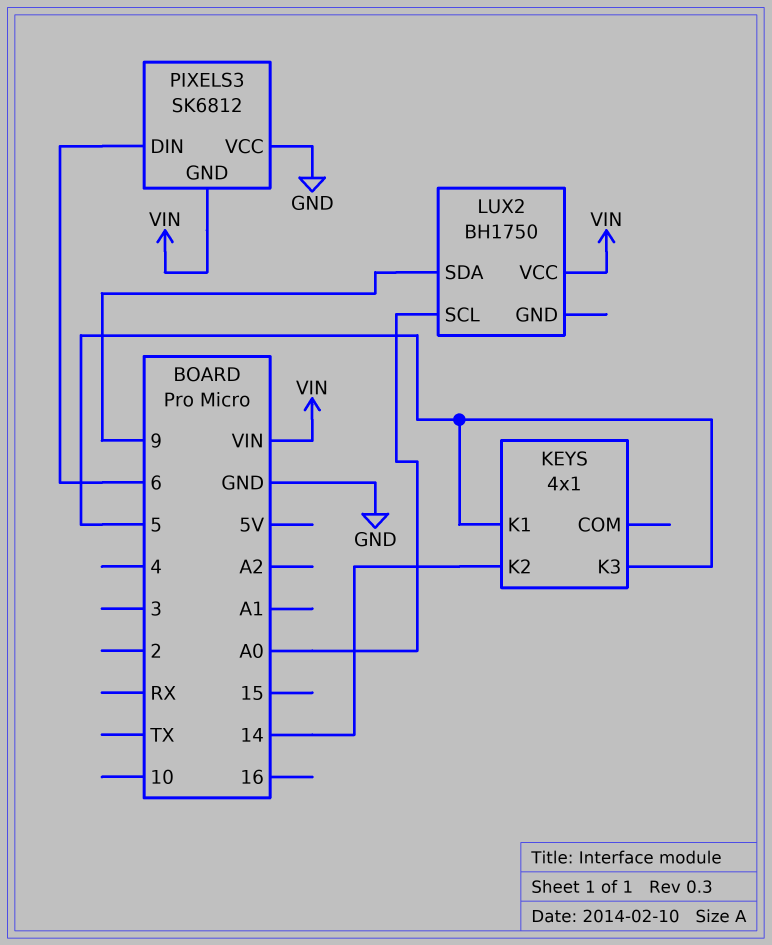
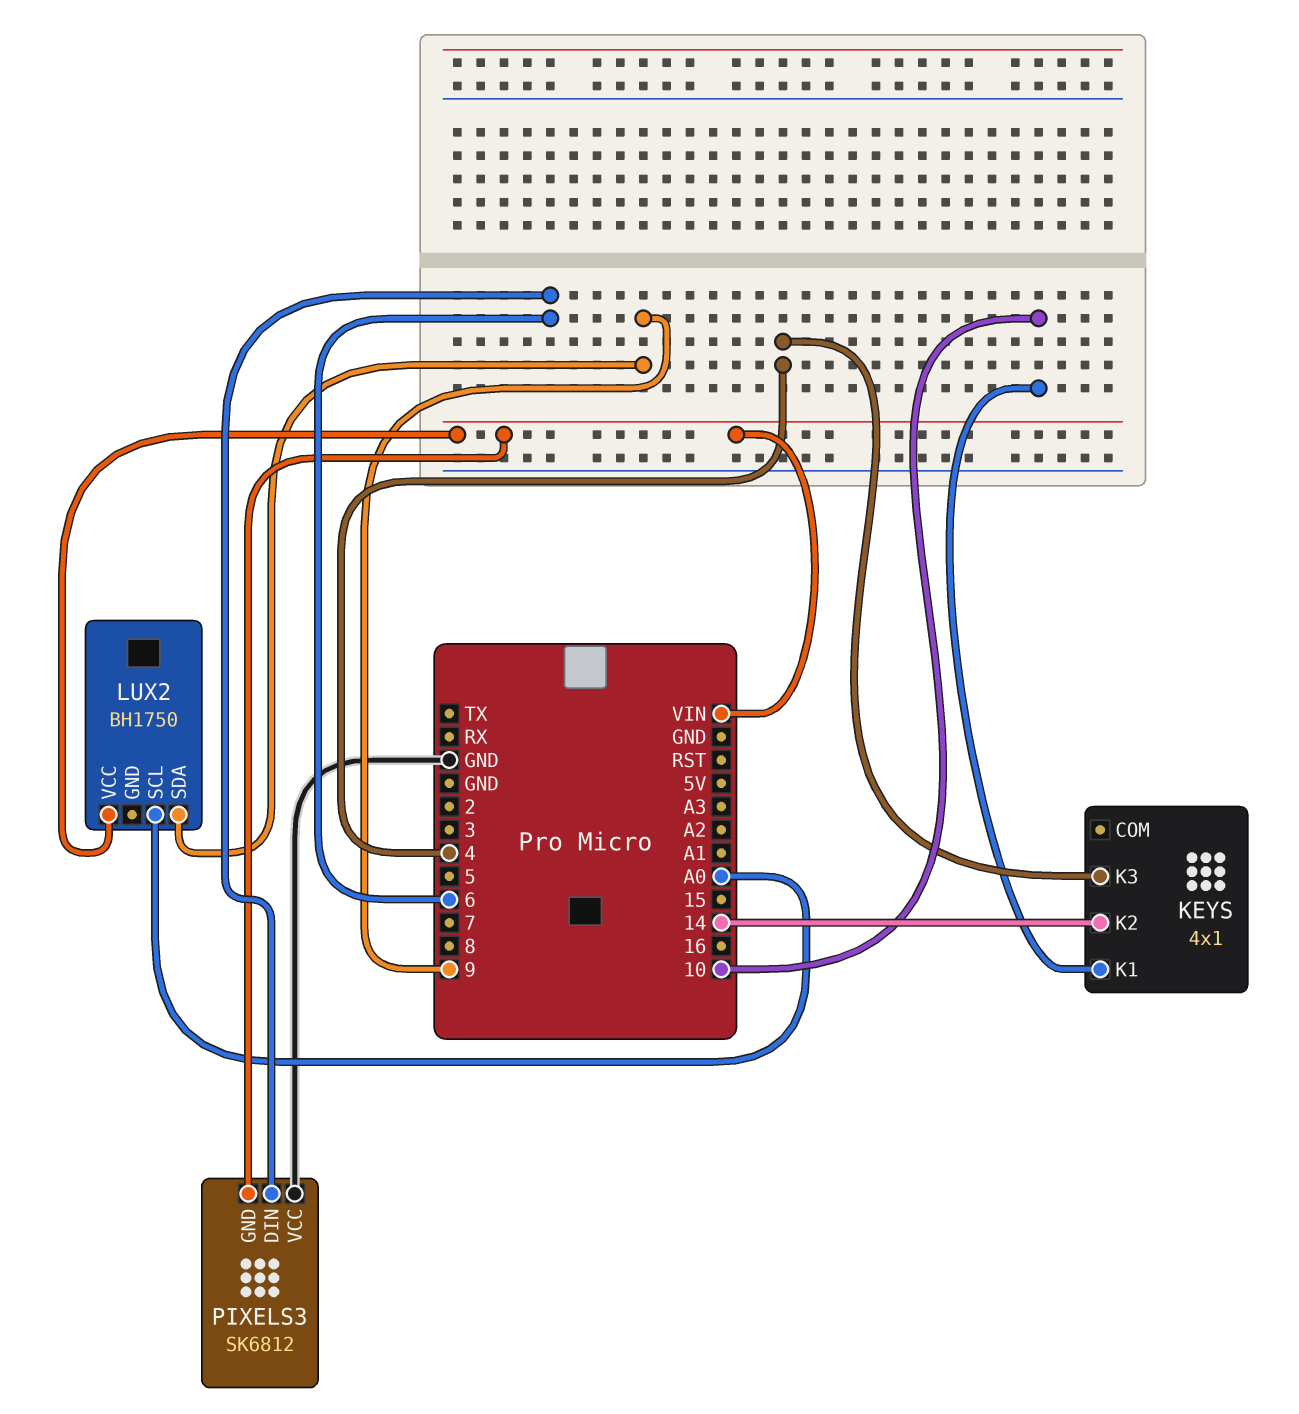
KEYS pin K1: 5 -> 10
KEYS pin K3: 5 -> 4

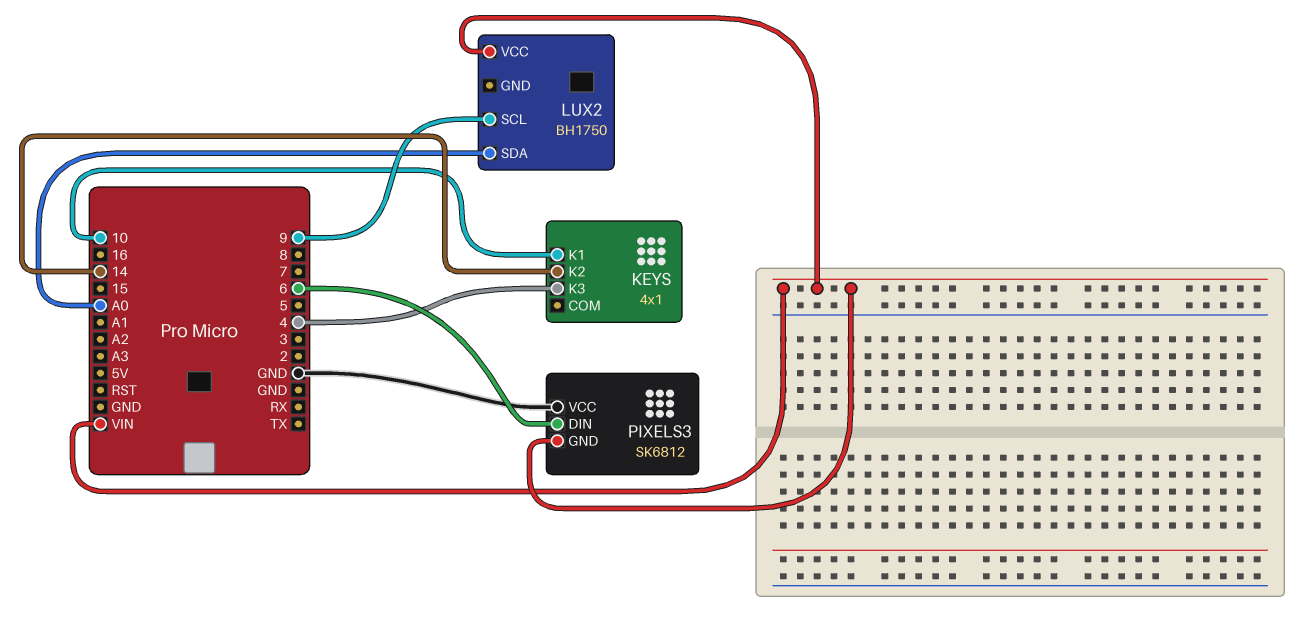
LUX2 pin SCL: A0 -> 9
LUX2 pin SDA: 9 -> A0

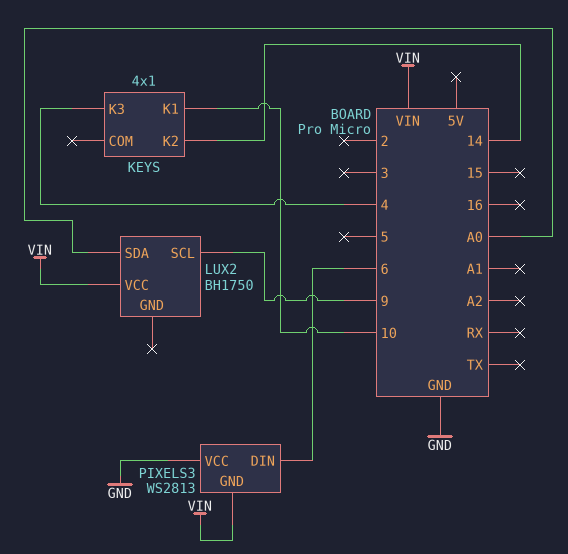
PIXELS3: SK6812 -> WS2813

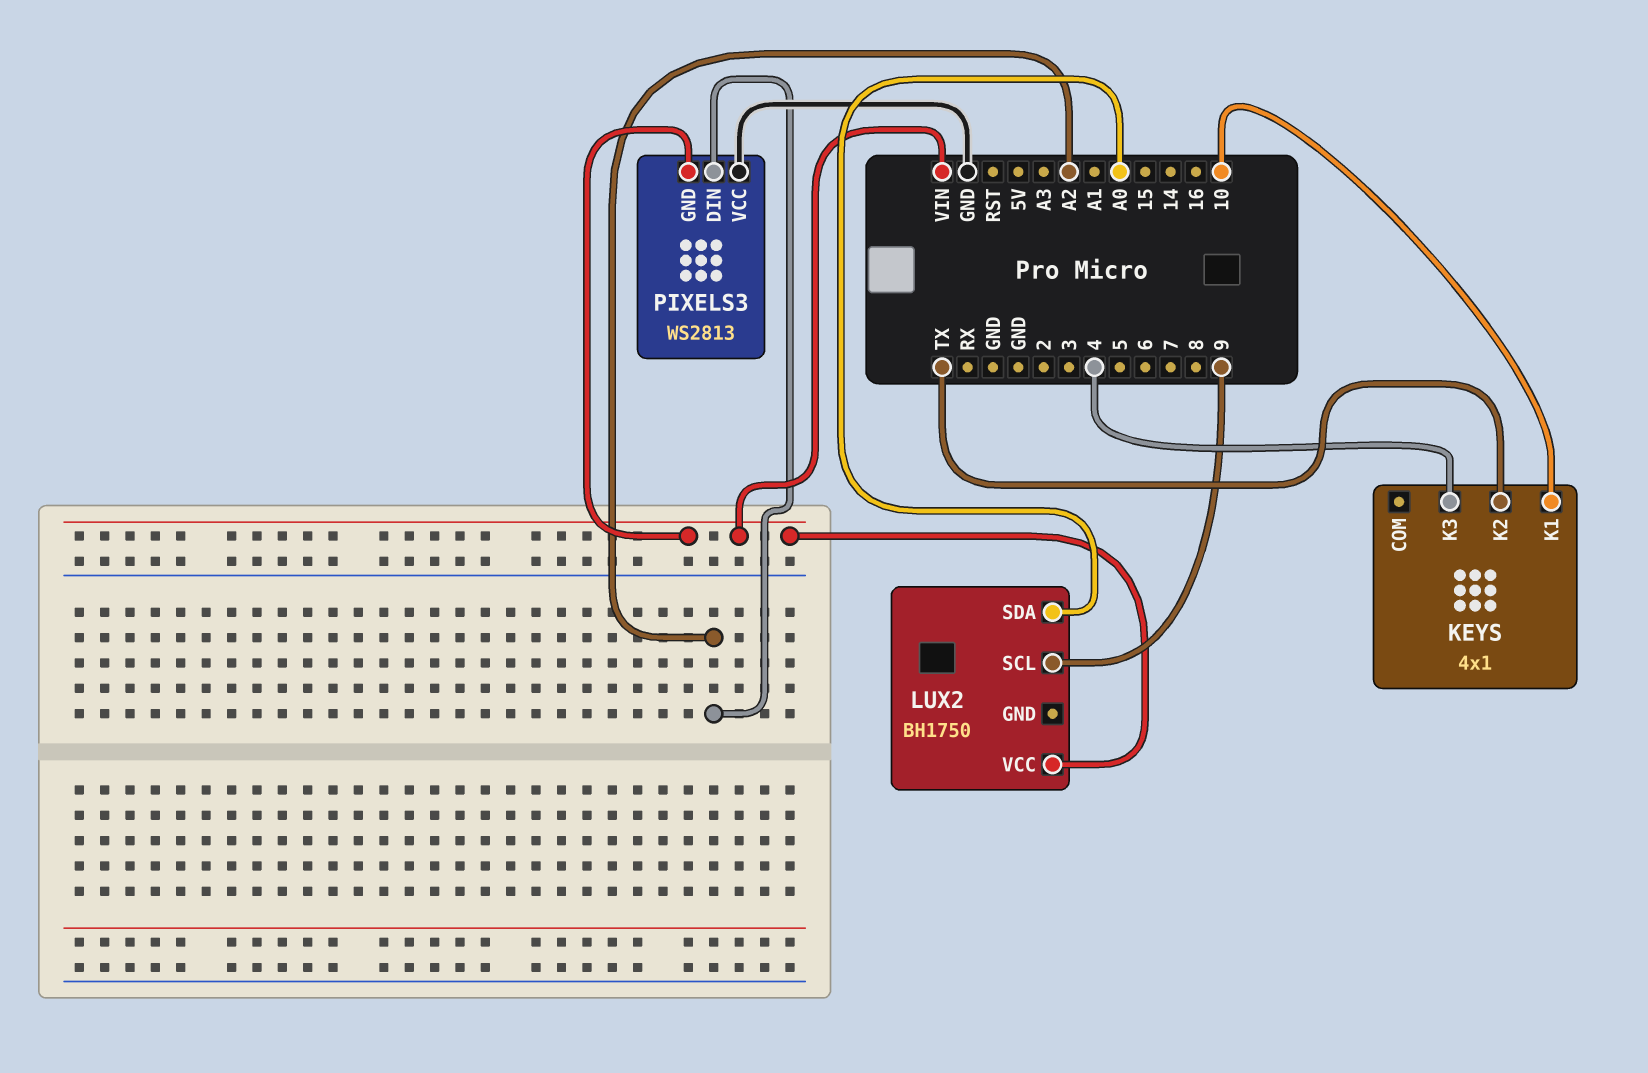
KEYS pin K2: 14 -> TX
PIXELS3 pin DIN: 6 -> A2

